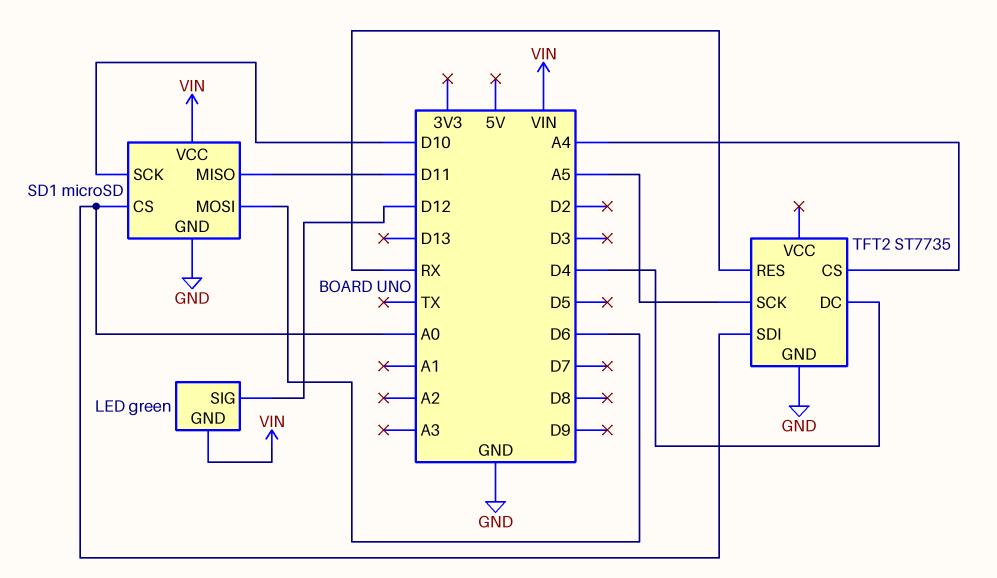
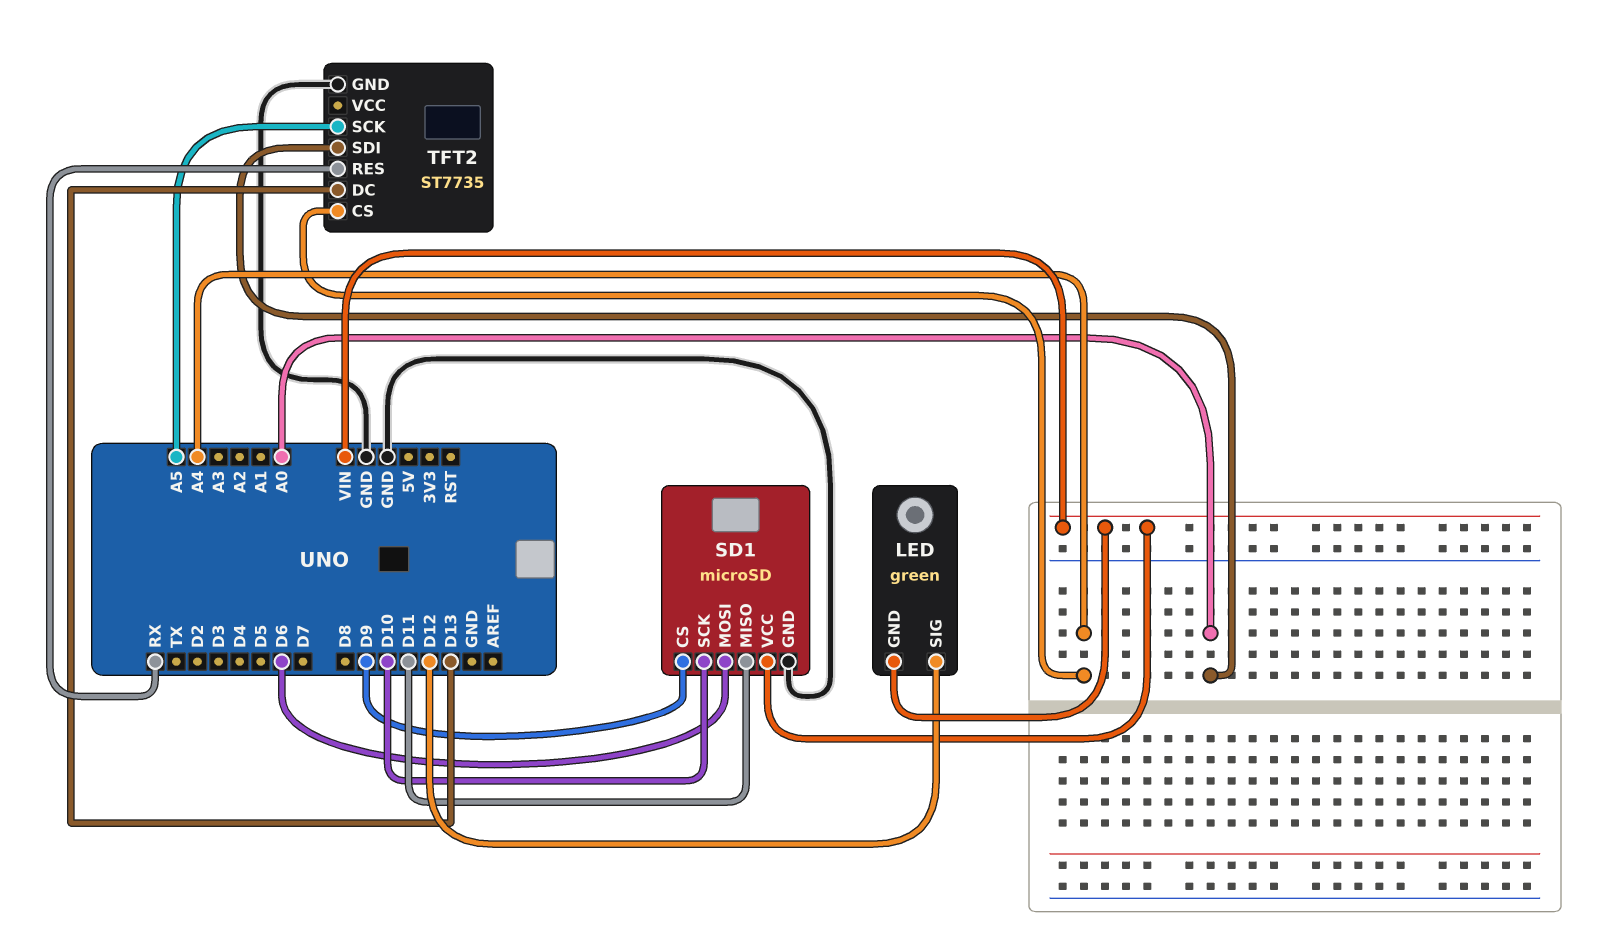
SD1 pin CS: A0 -> D9
TFT2 pin DC: D4 -> D13

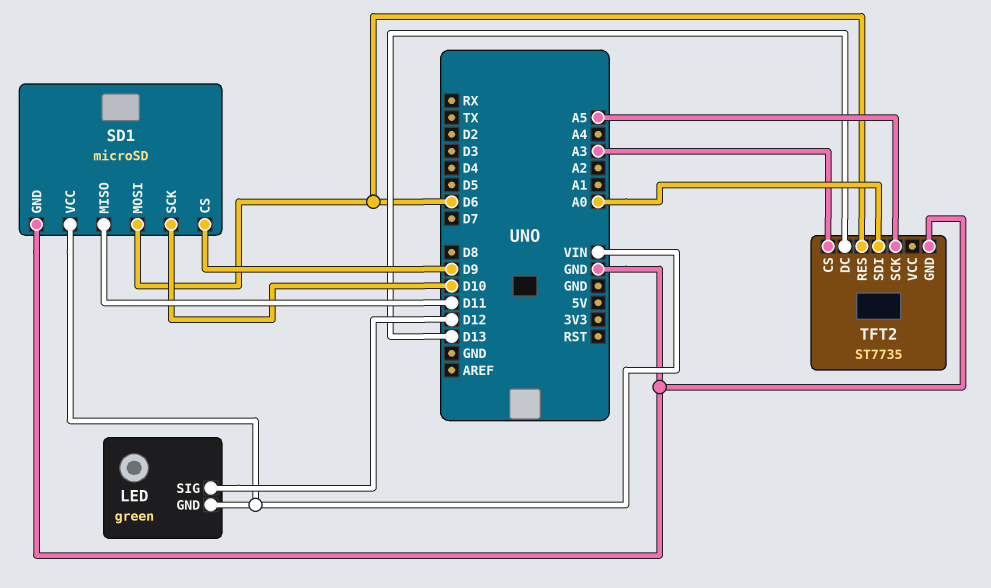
TFT2 pin CS: A4 -> A3
TFT2 pin RES: RX -> D6

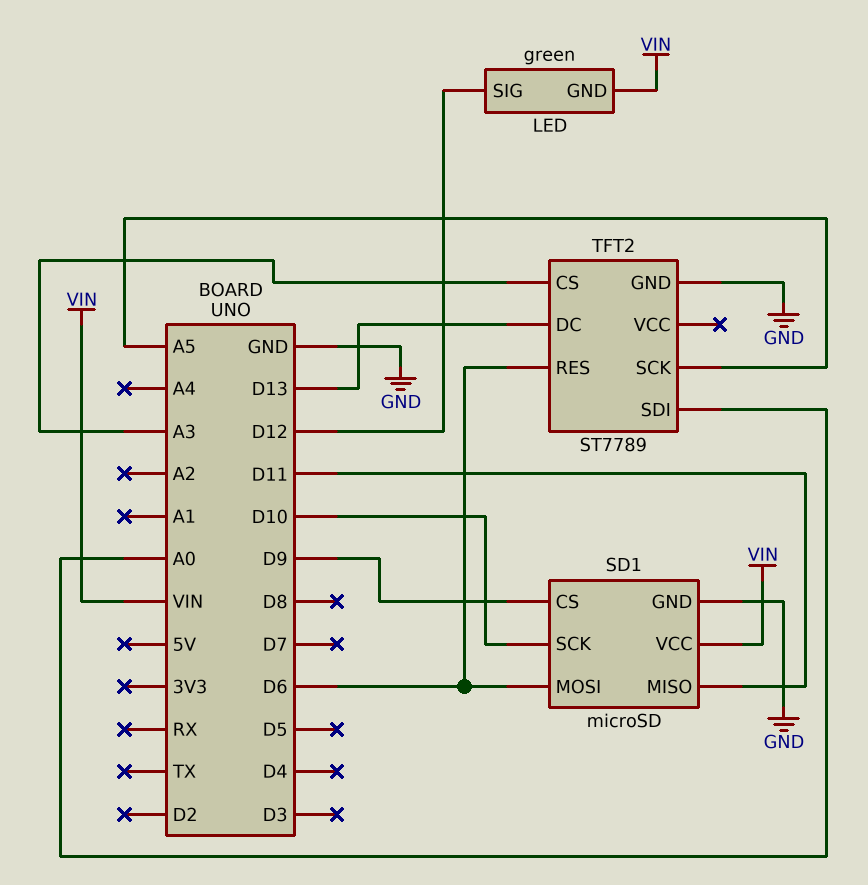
TFT2: ST7735 -> ST7789

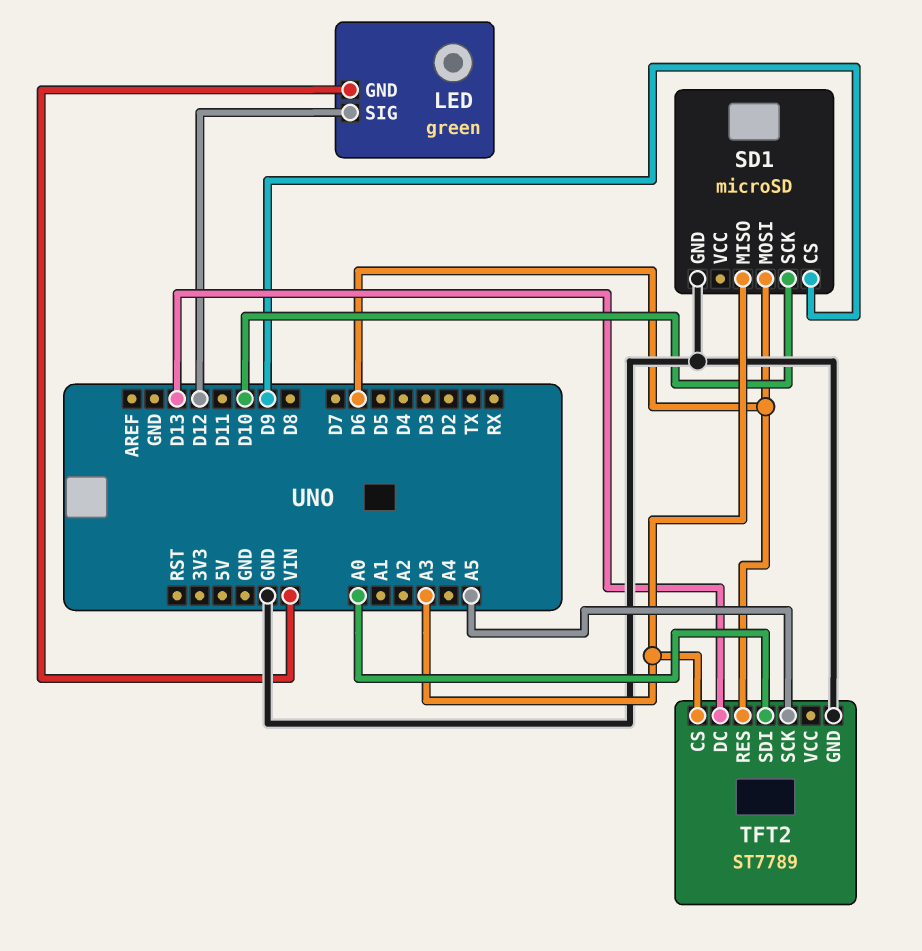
SD1 pin MISO: D11 -> A3
SD1 pin VCC: VIN -> none

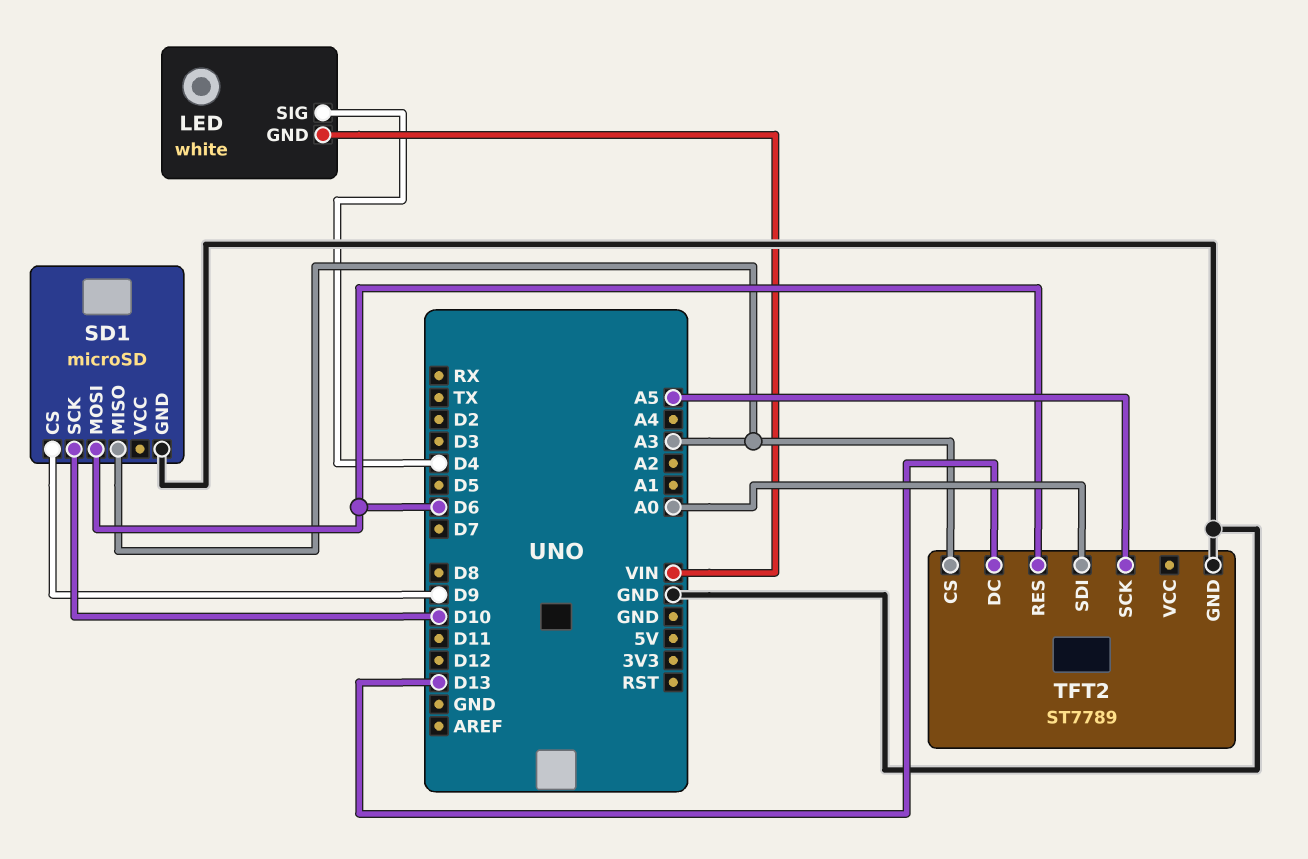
LED: green -> white
LED pin SIG: D12 -> D4

